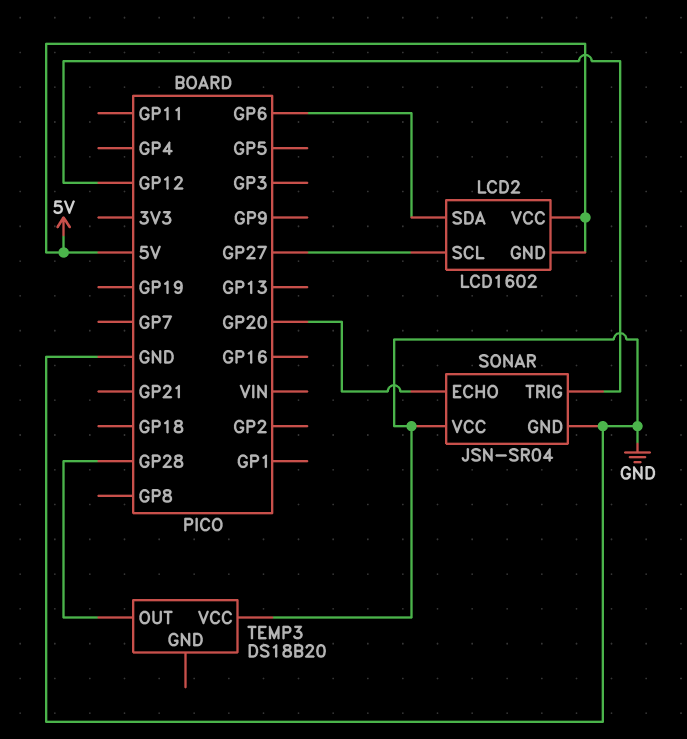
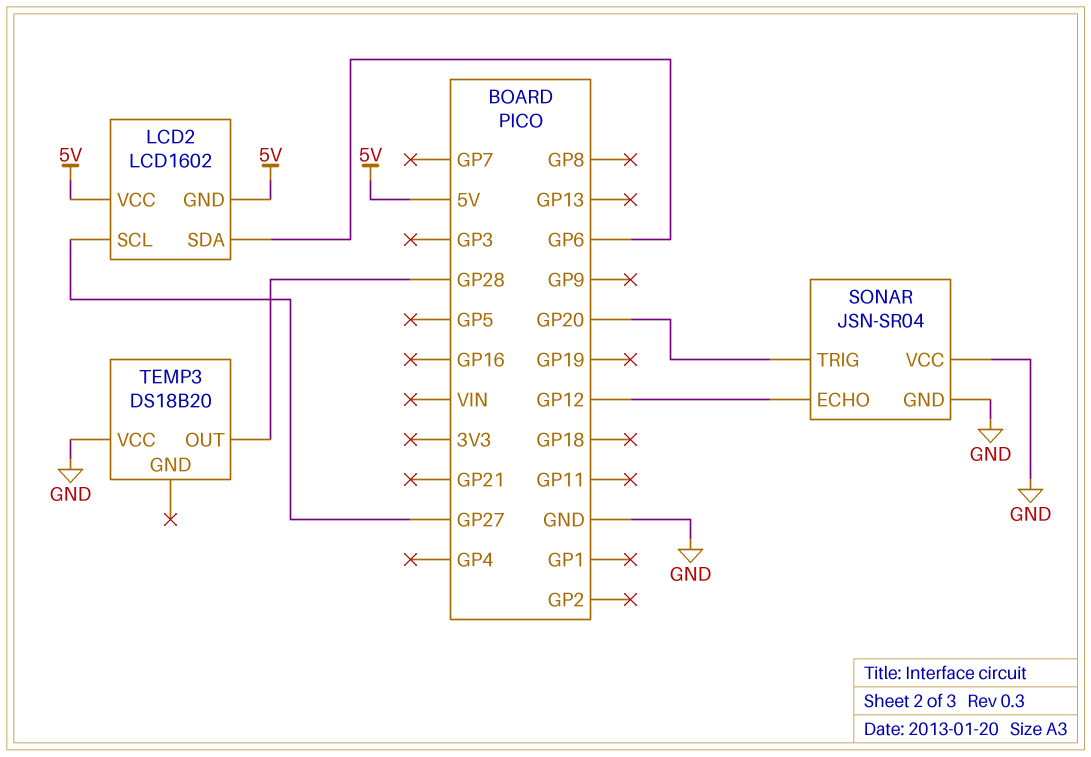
SONAR pin ECHO: GP20 -> GP12
SONAR pin TRIG: GP12 -> GP20

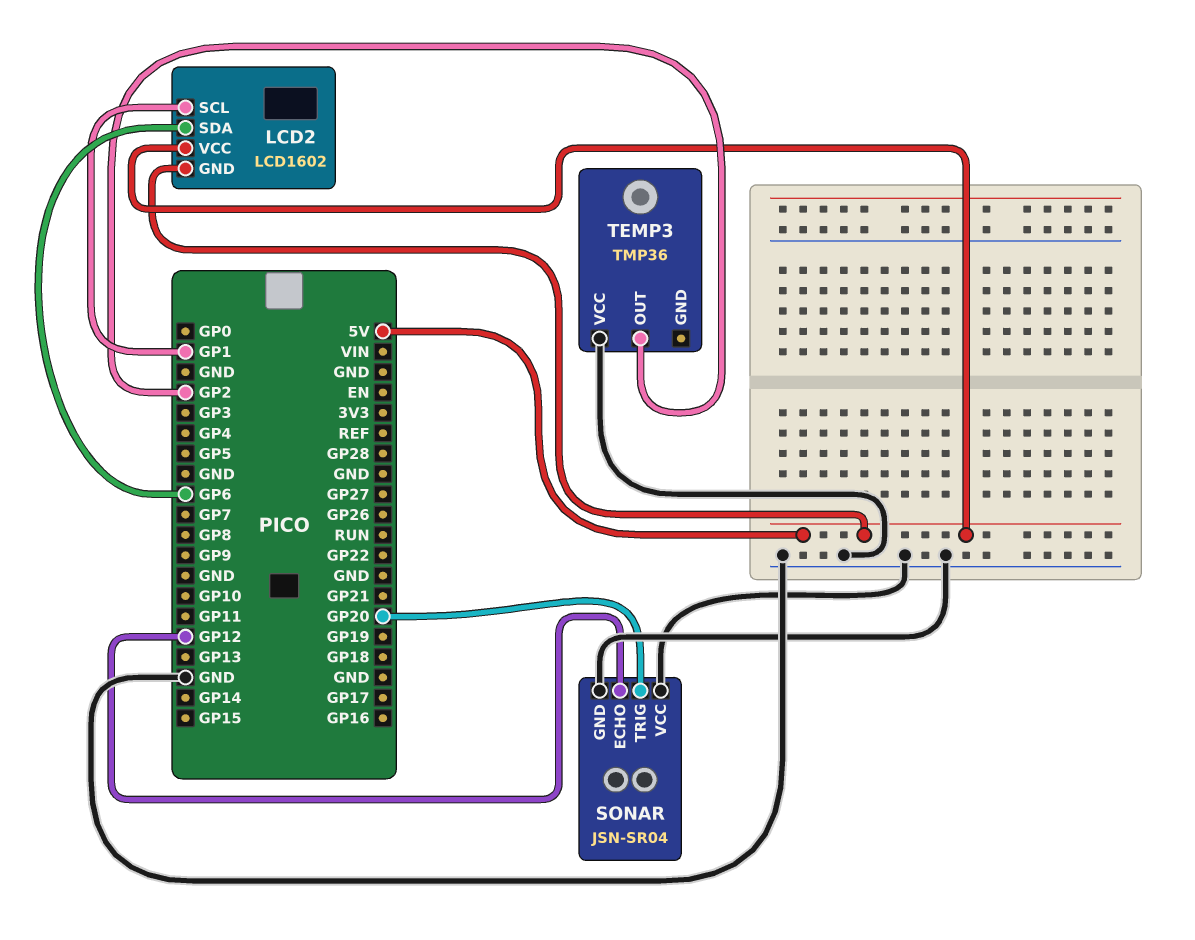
LCD2 pin SCL: GP27 -> GP1
TEMP3: DS18B20 -> TMP36
TEMP3 pin OUT: GP28 -> GP2

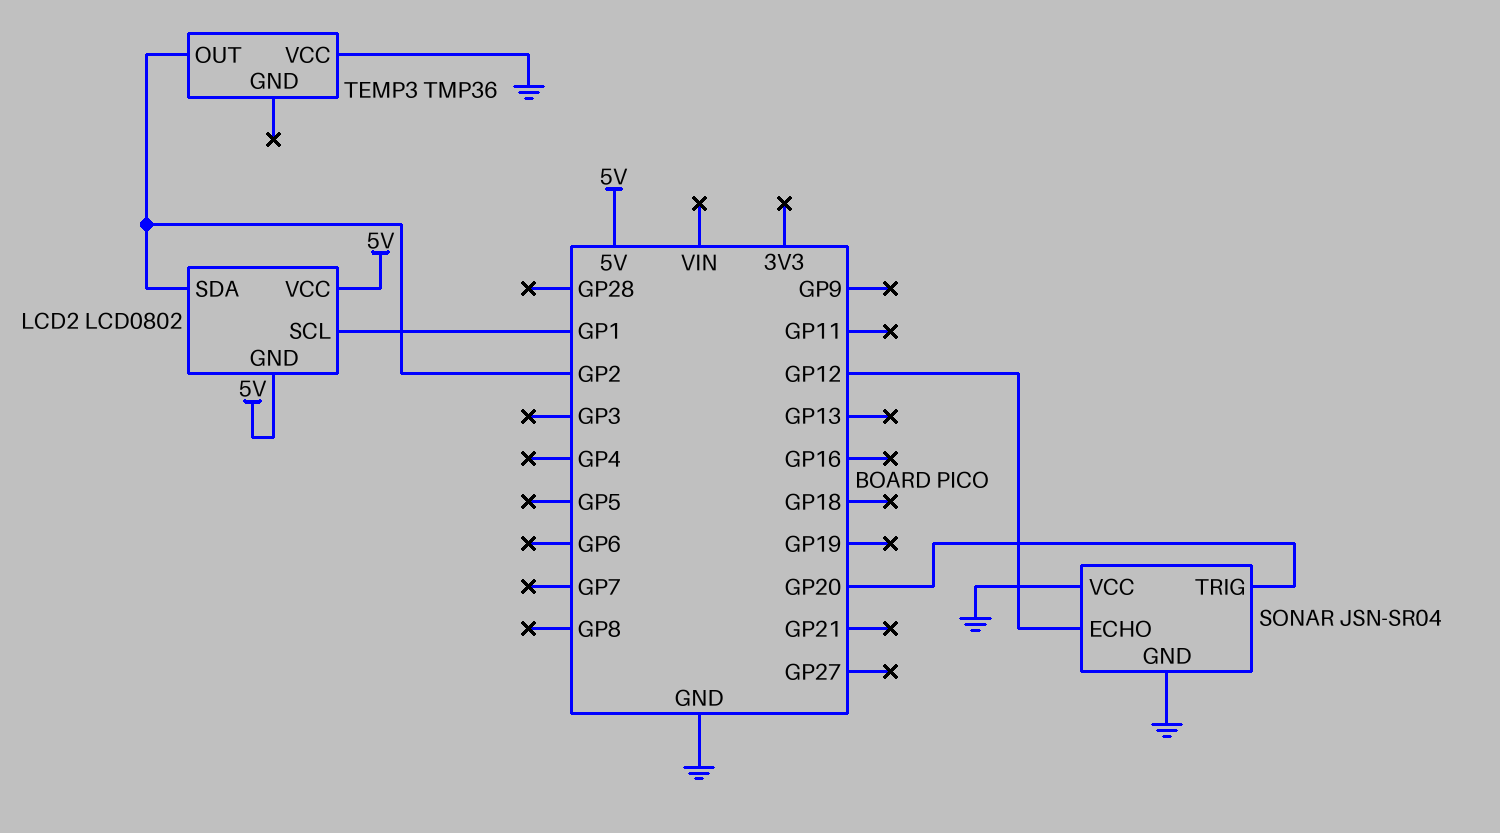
LCD2: LCD1602 -> LCD0802
LCD2 pin SDA: GP6 -> GP2

